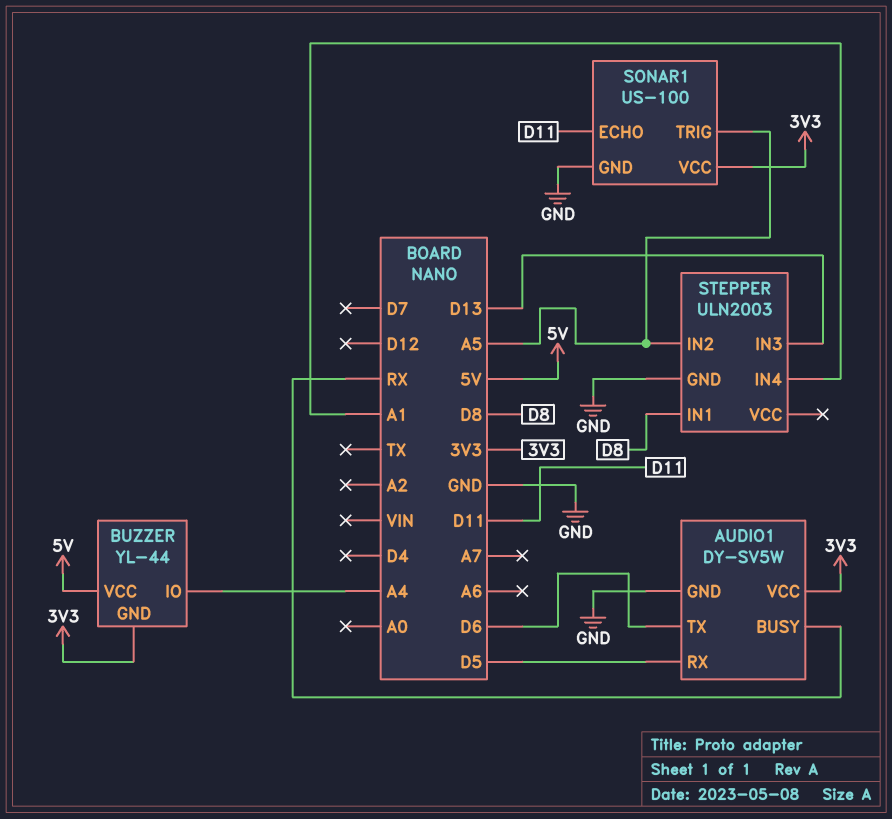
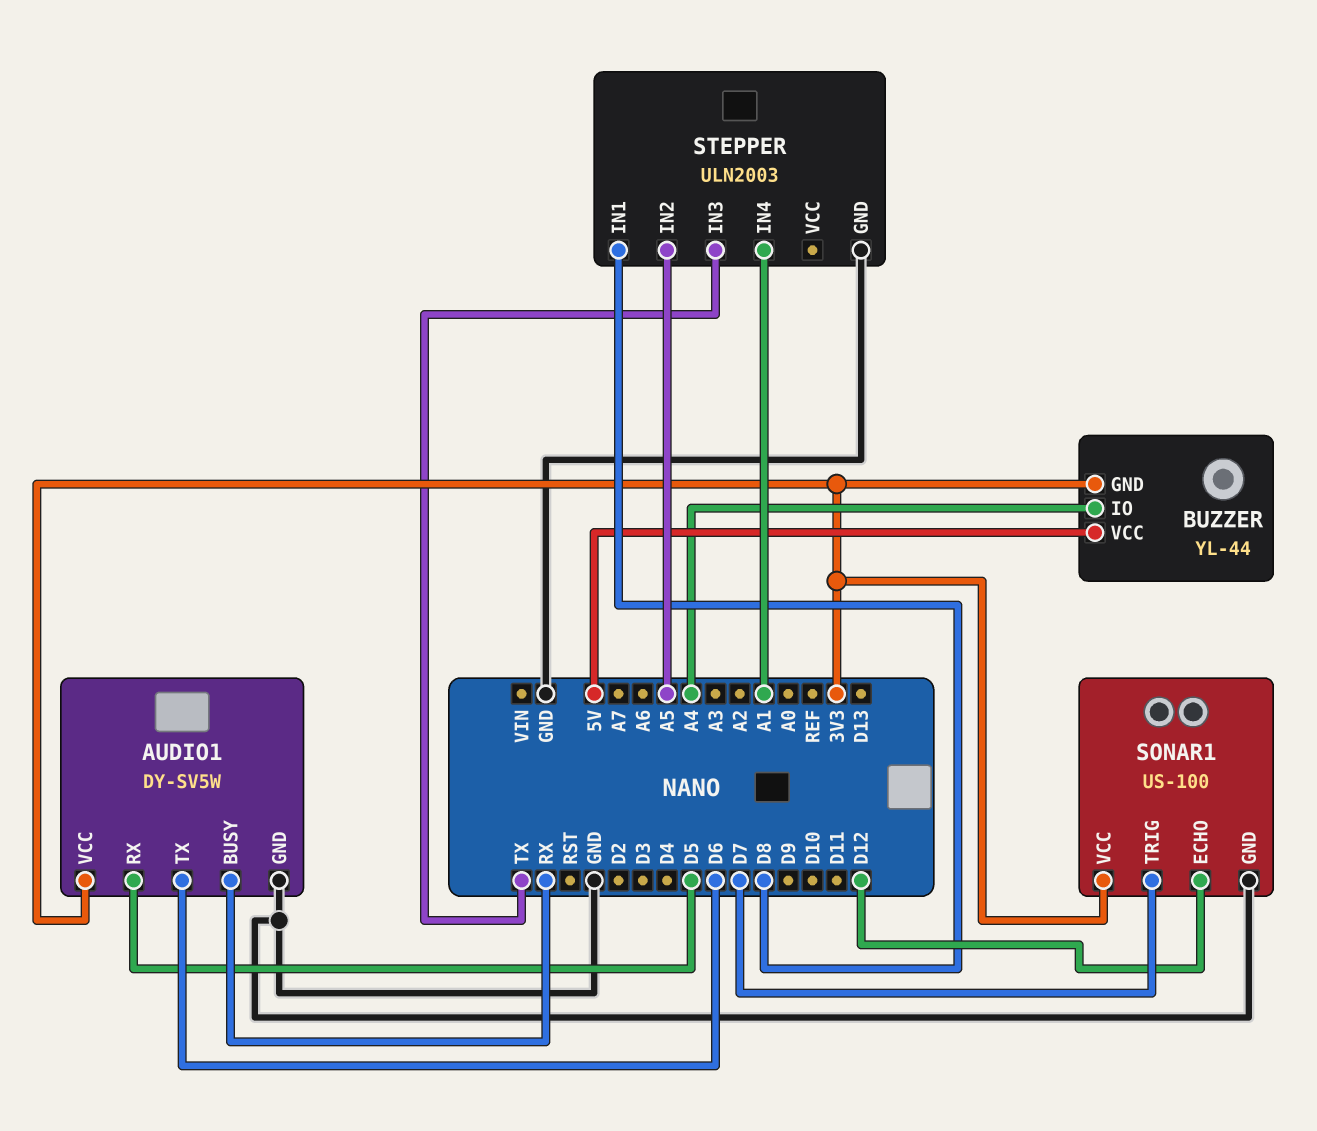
SONAR1 pin ECHO: D11 -> D12
SONAR1 pin TRIG: A5 -> D7
STEPPER pin IN3: D13 -> TX

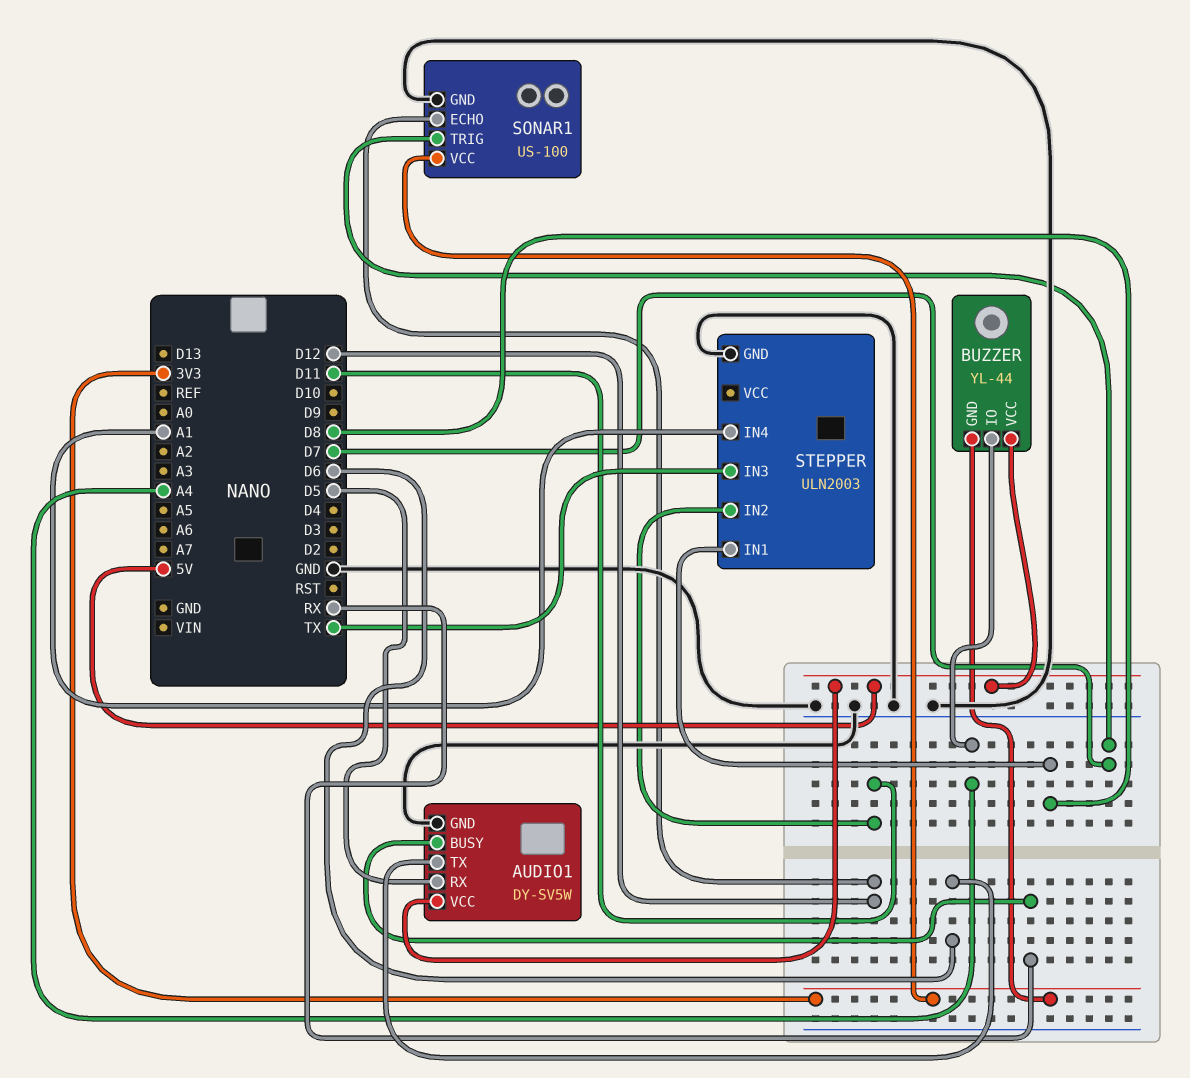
AUDIO1 pin VCC: 3V3 -> 5V
STEPPER pin IN2: A5 -> D11

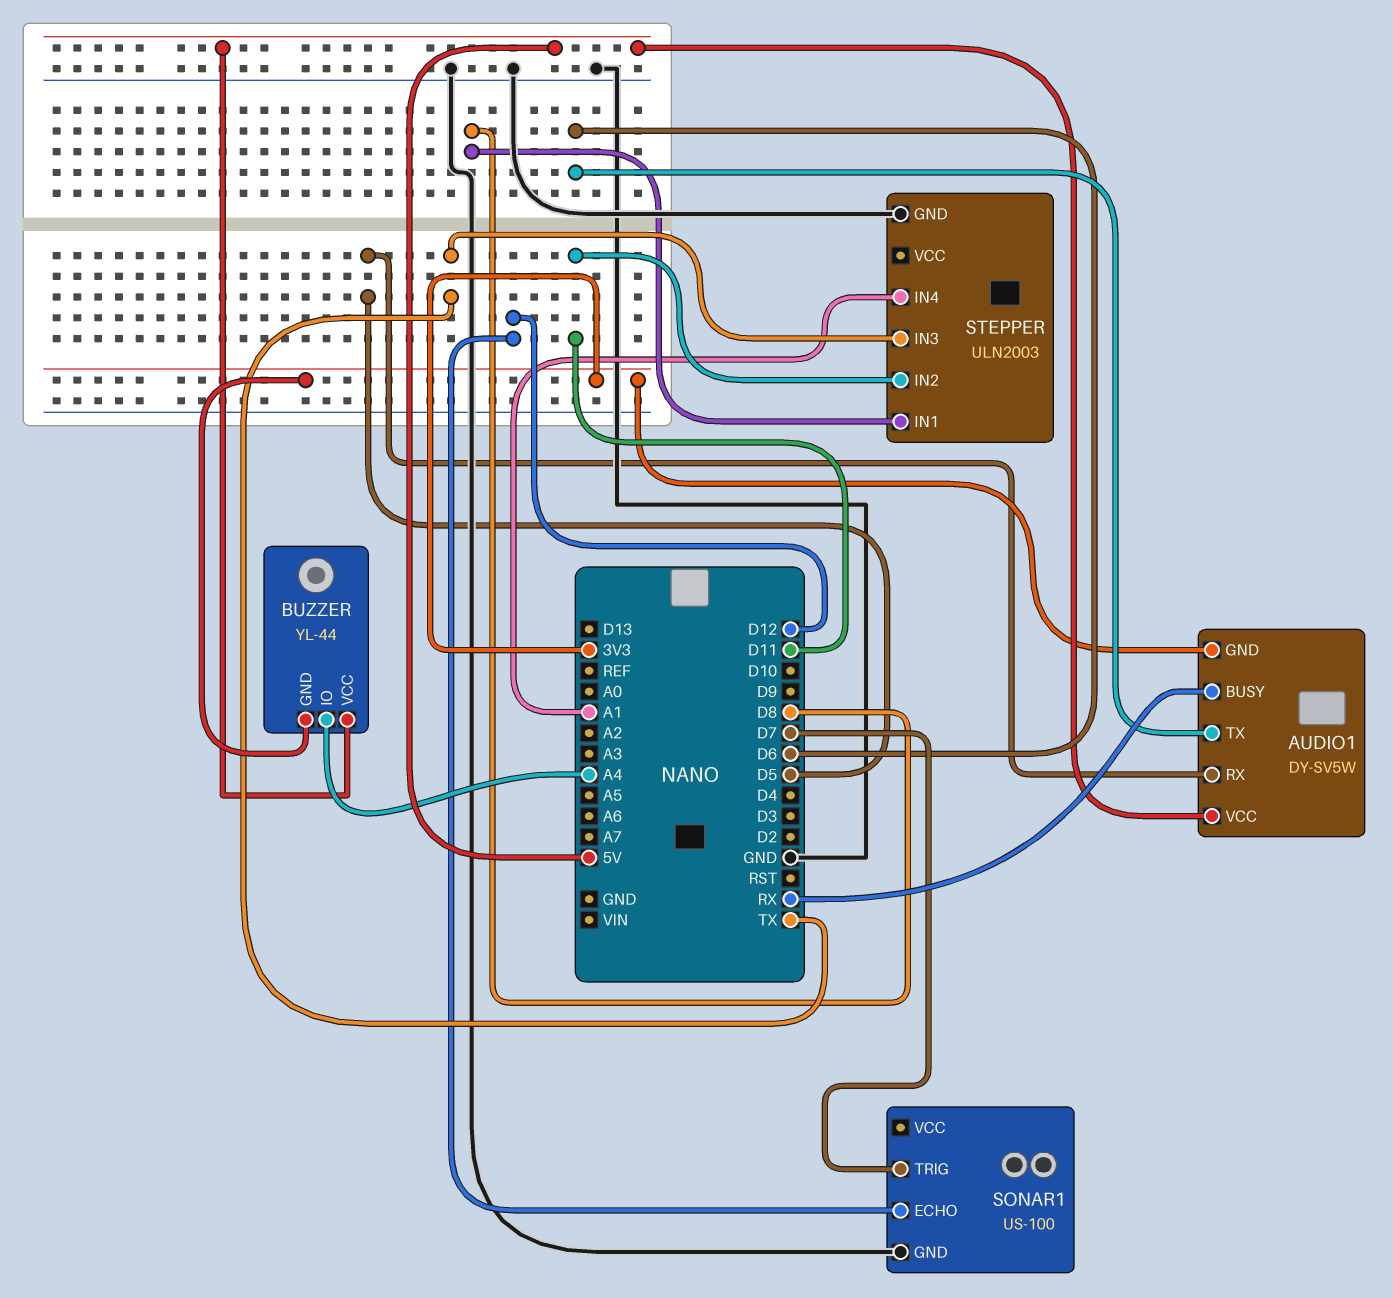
AUDIO1 pin GND: GND -> 3V3
SONAR1 pin VCC: 3V3 -> none

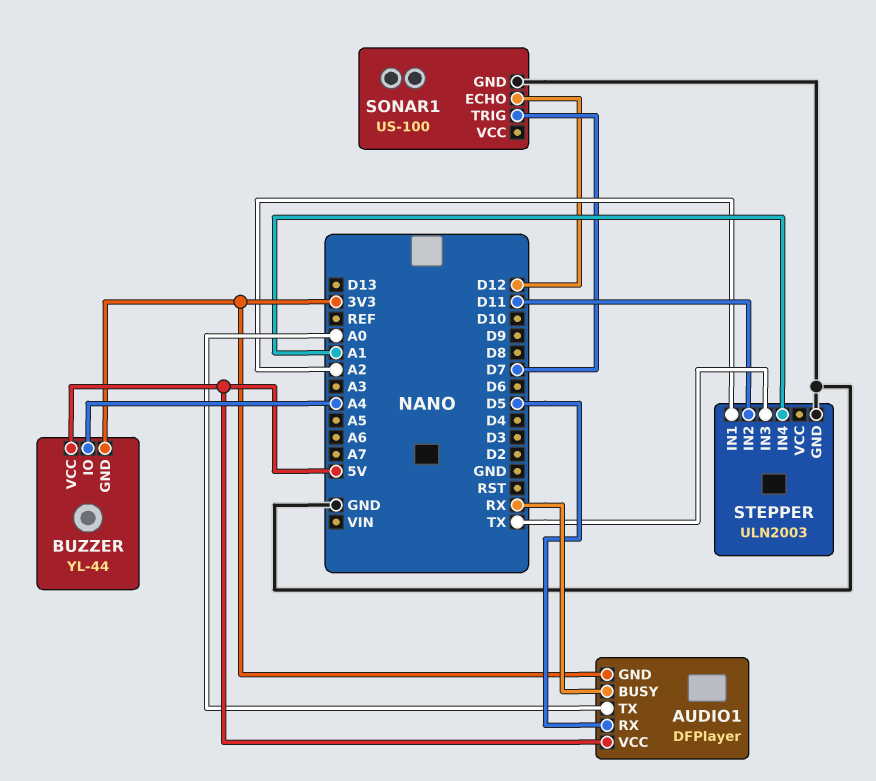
AUDIO1: DY-SV5W -> DFPlayer
AUDIO1 pin TX: D6 -> A0
STEPPER pin IN1: D8 -> A2

